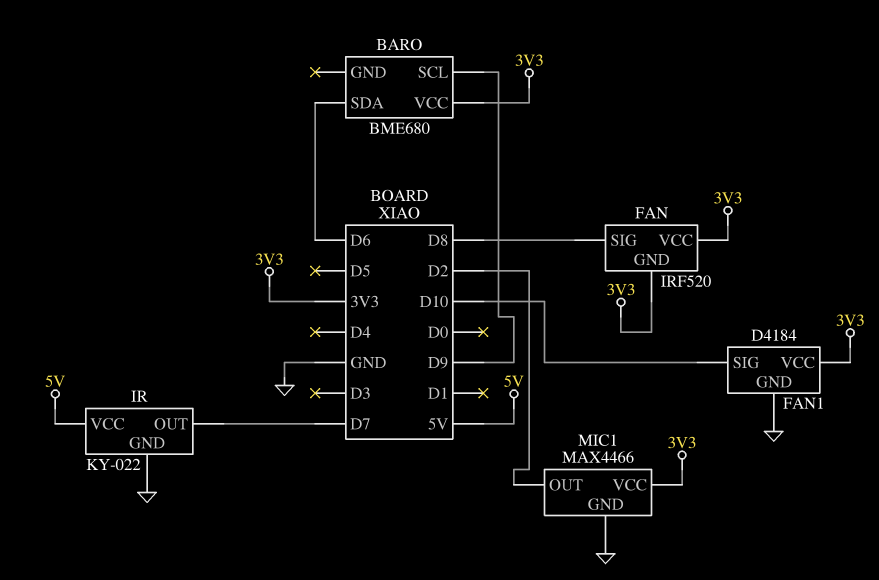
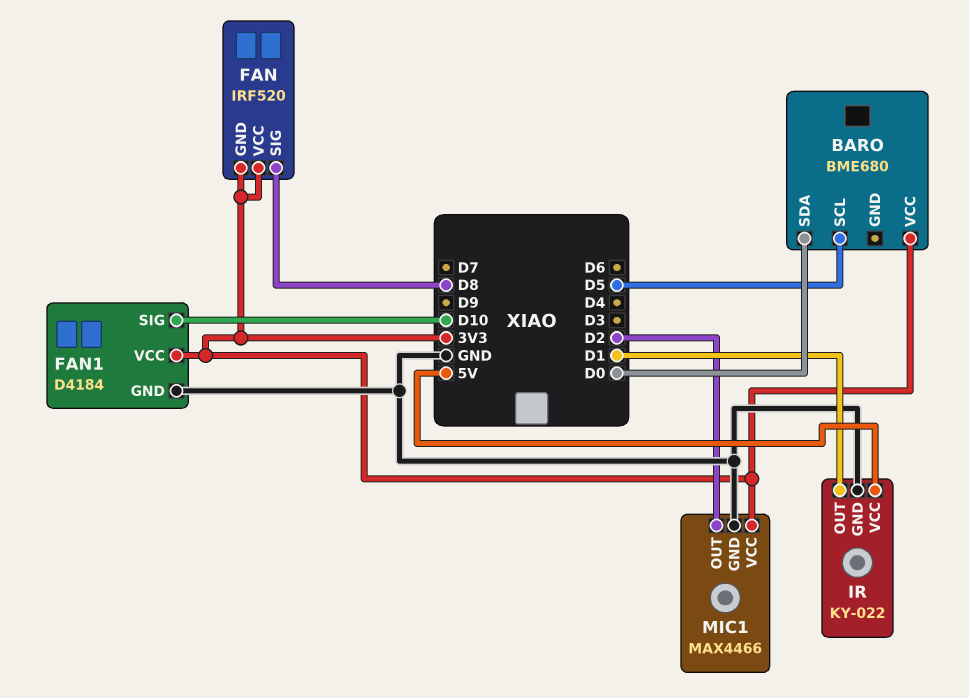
BARO pin SCL: D9 -> D5
BARO pin SDA: D6 -> D0
IR pin OUT: D7 -> D1

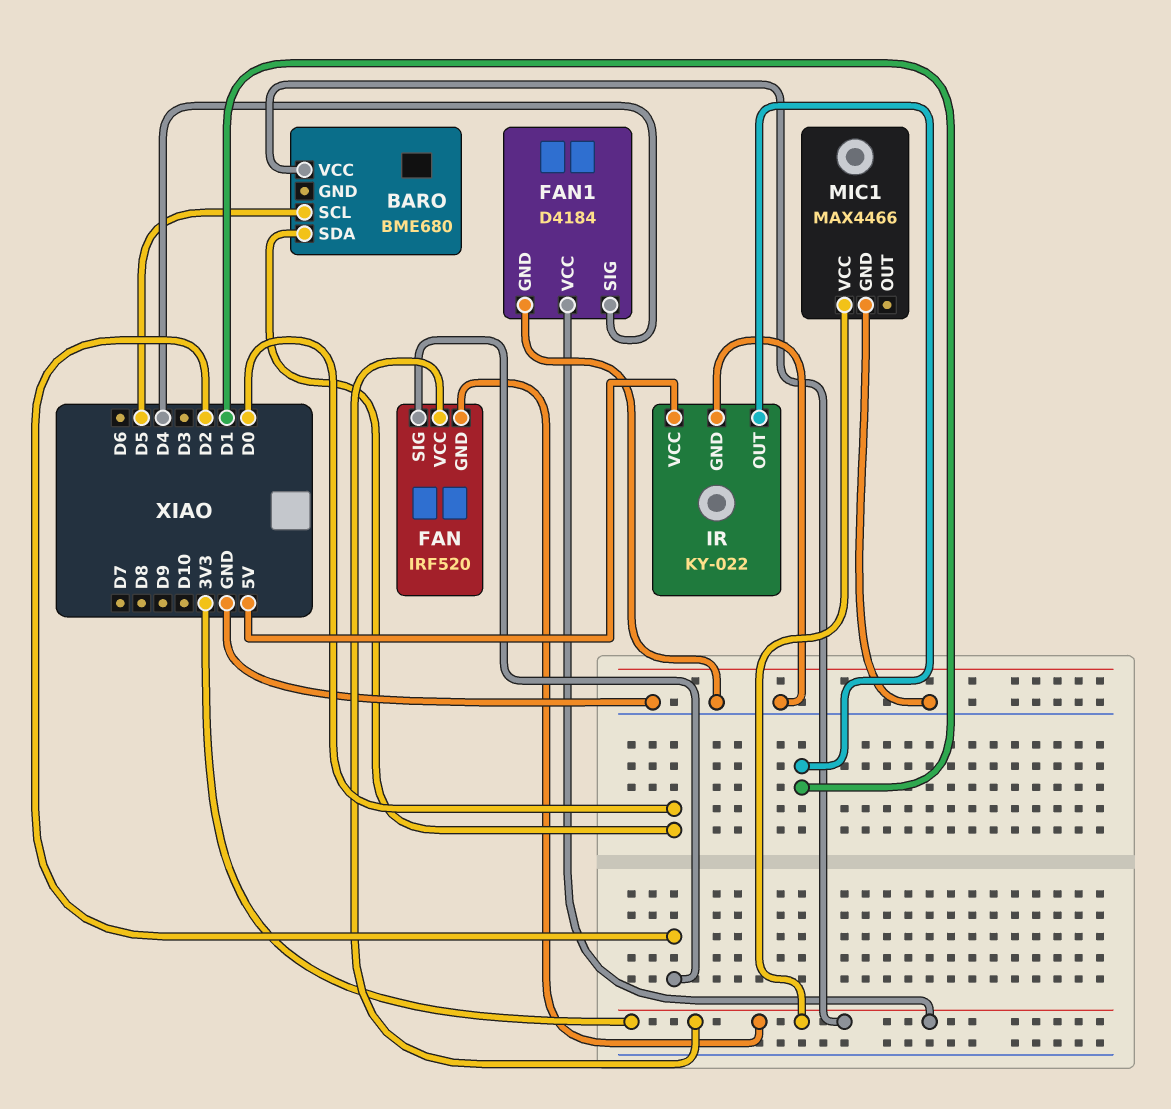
FAN pin SIG: D8 -> D2
FAN1 pin SIG: D10 -> D4
MIC1 pin OUT: D2 -> none

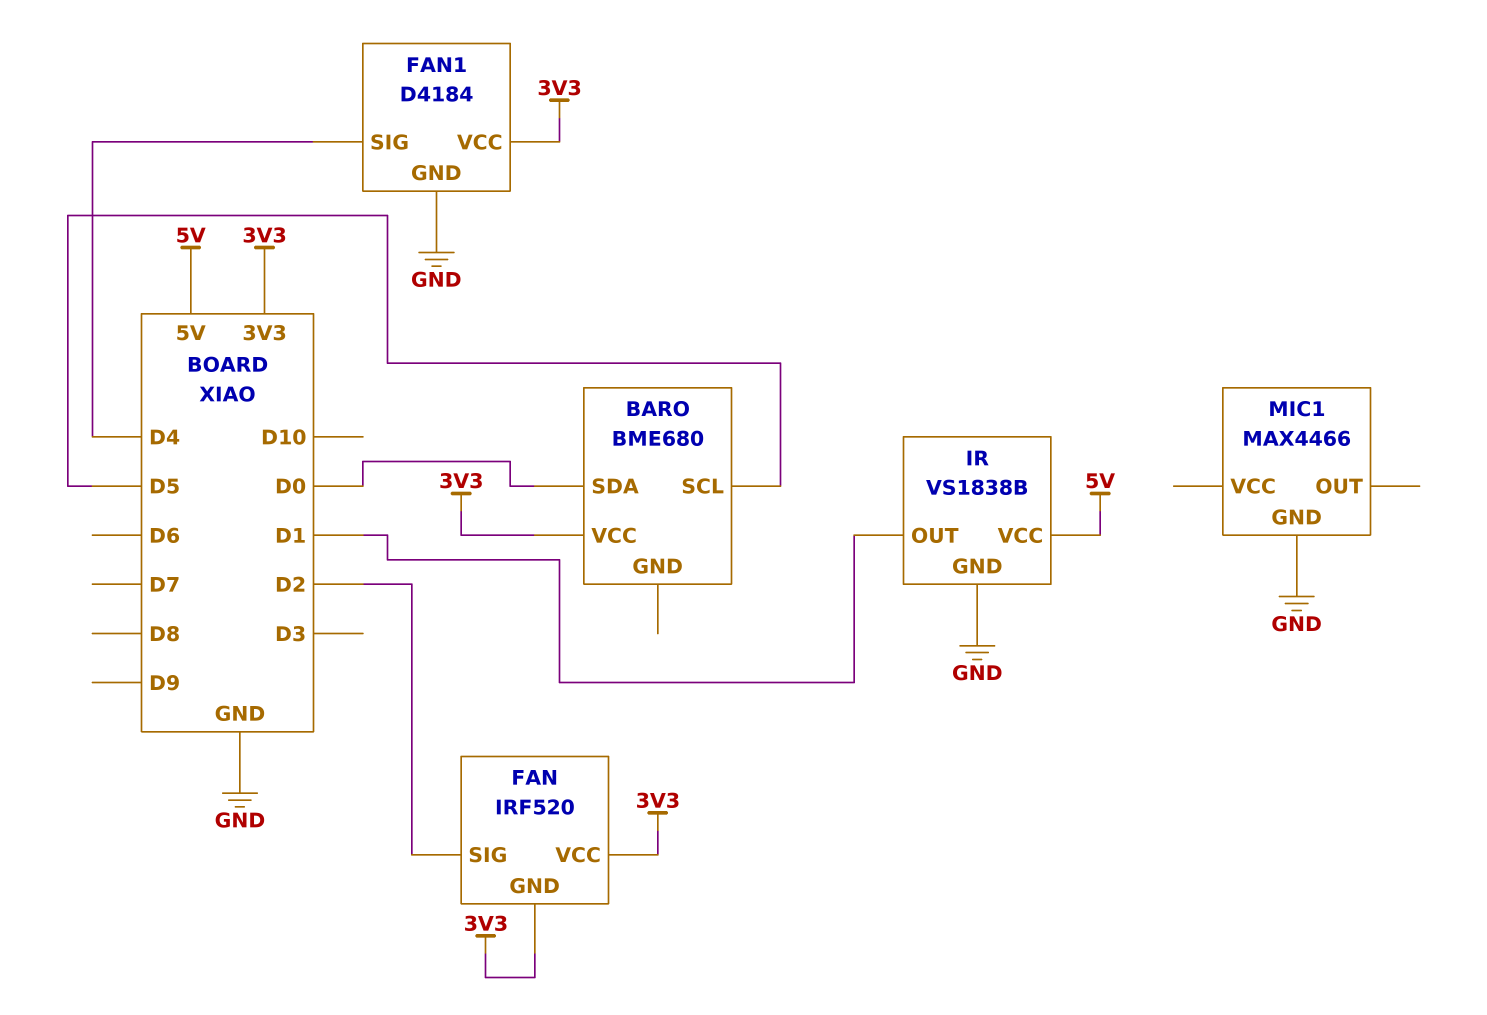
IR: KY-022 -> VS1838B
MIC1 pin VCC: 3V3 -> none

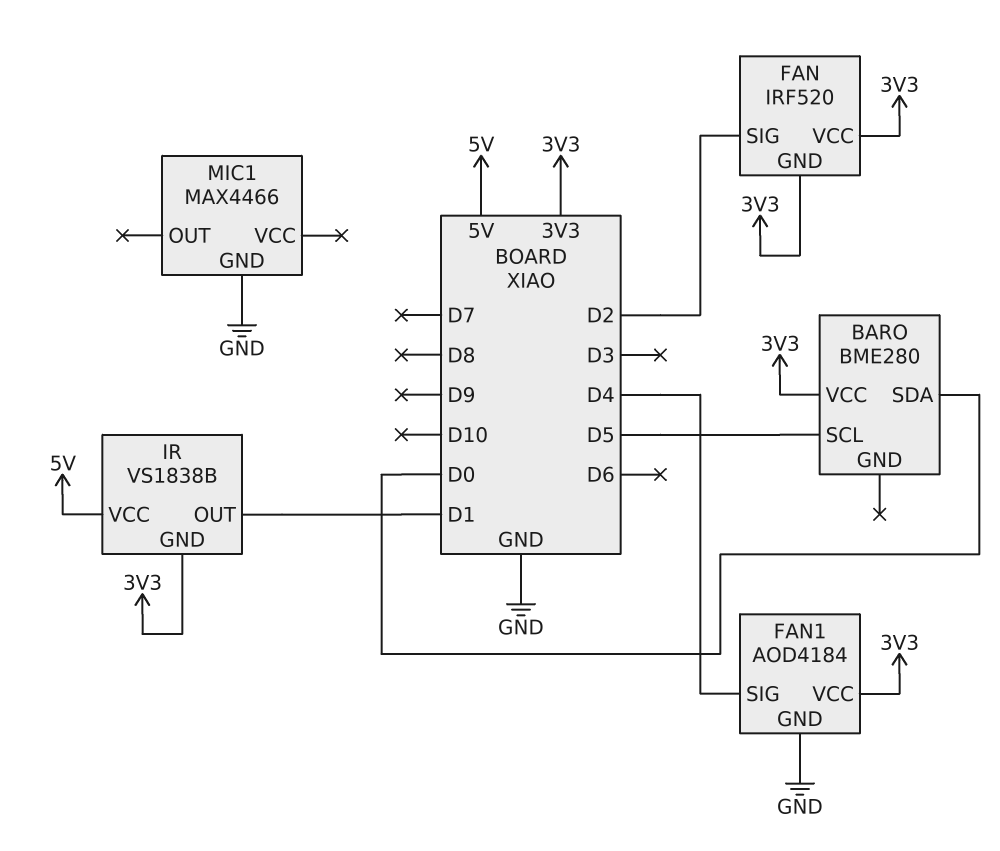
BARO: BME680 -> BME280
FAN1: D4184 -> AOD4184
IR pin GND: GND -> 3V3

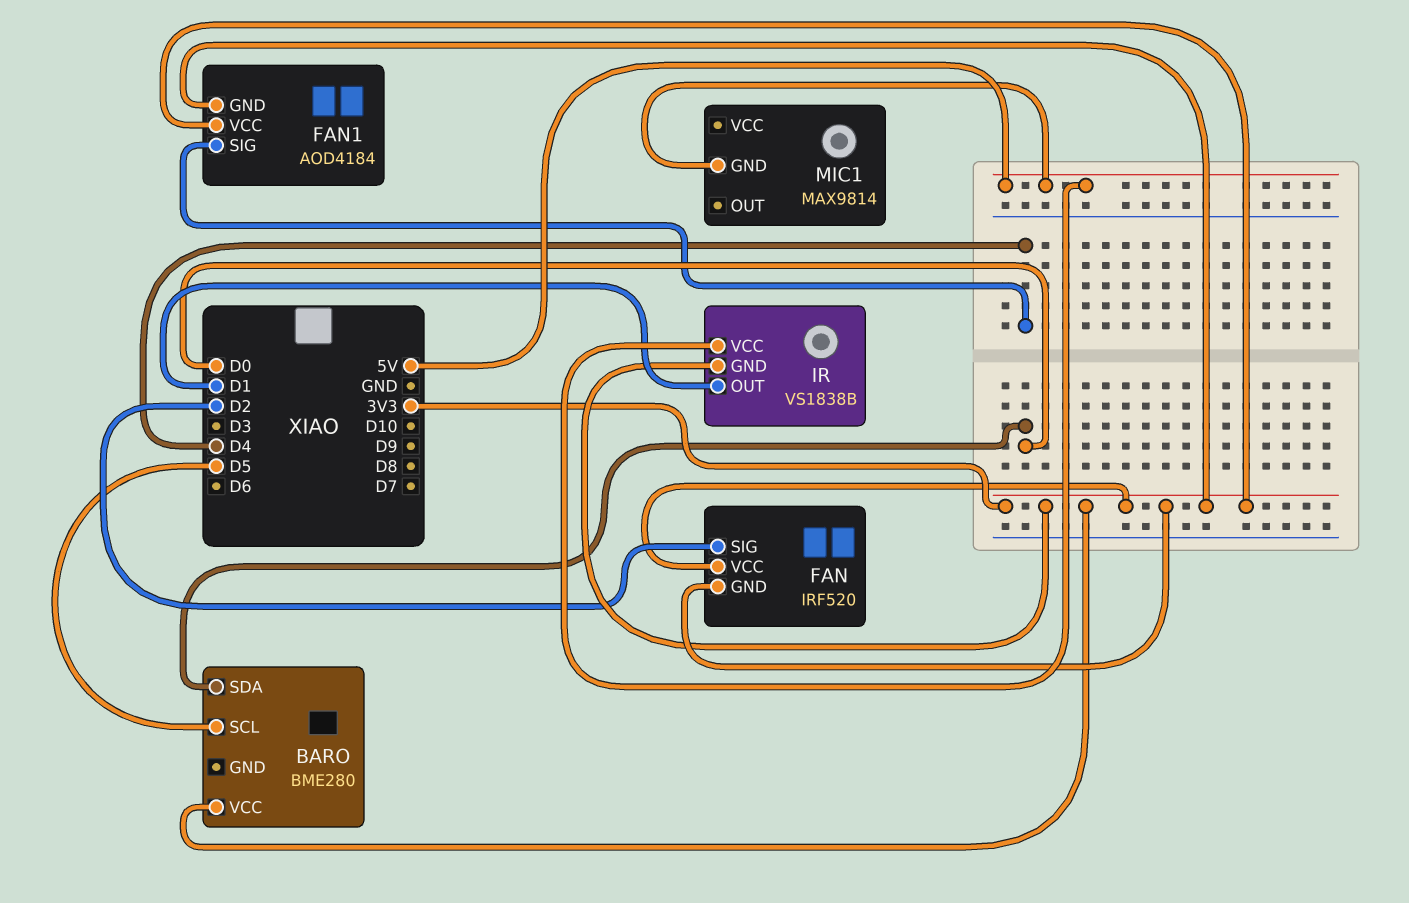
FAN1 pin GND: GND -> 3V3
MIC1: MAX4466 -> MAX9814
MIC1 pin GND: GND -> 5V

